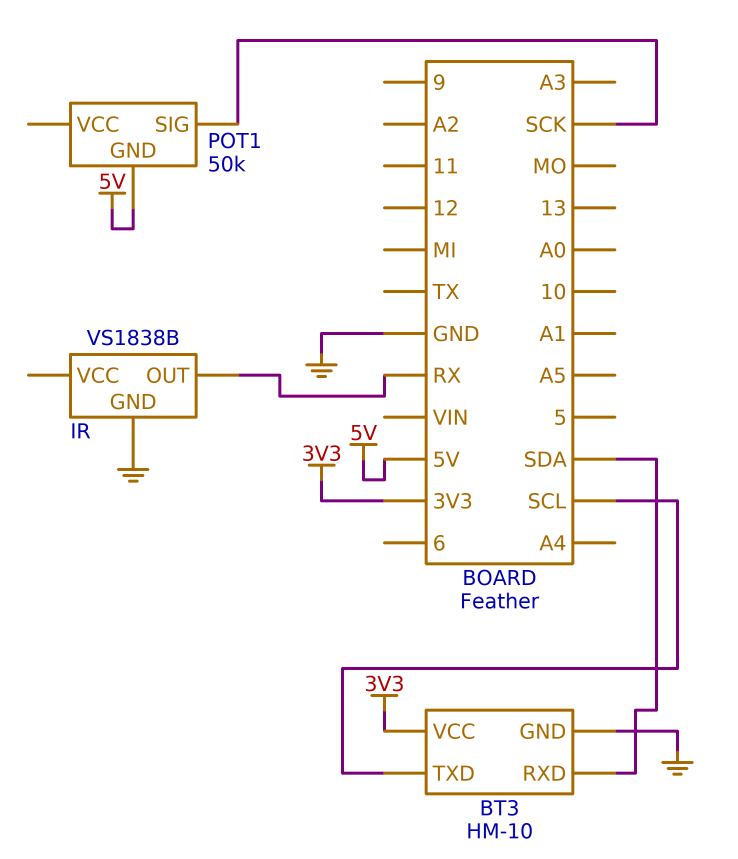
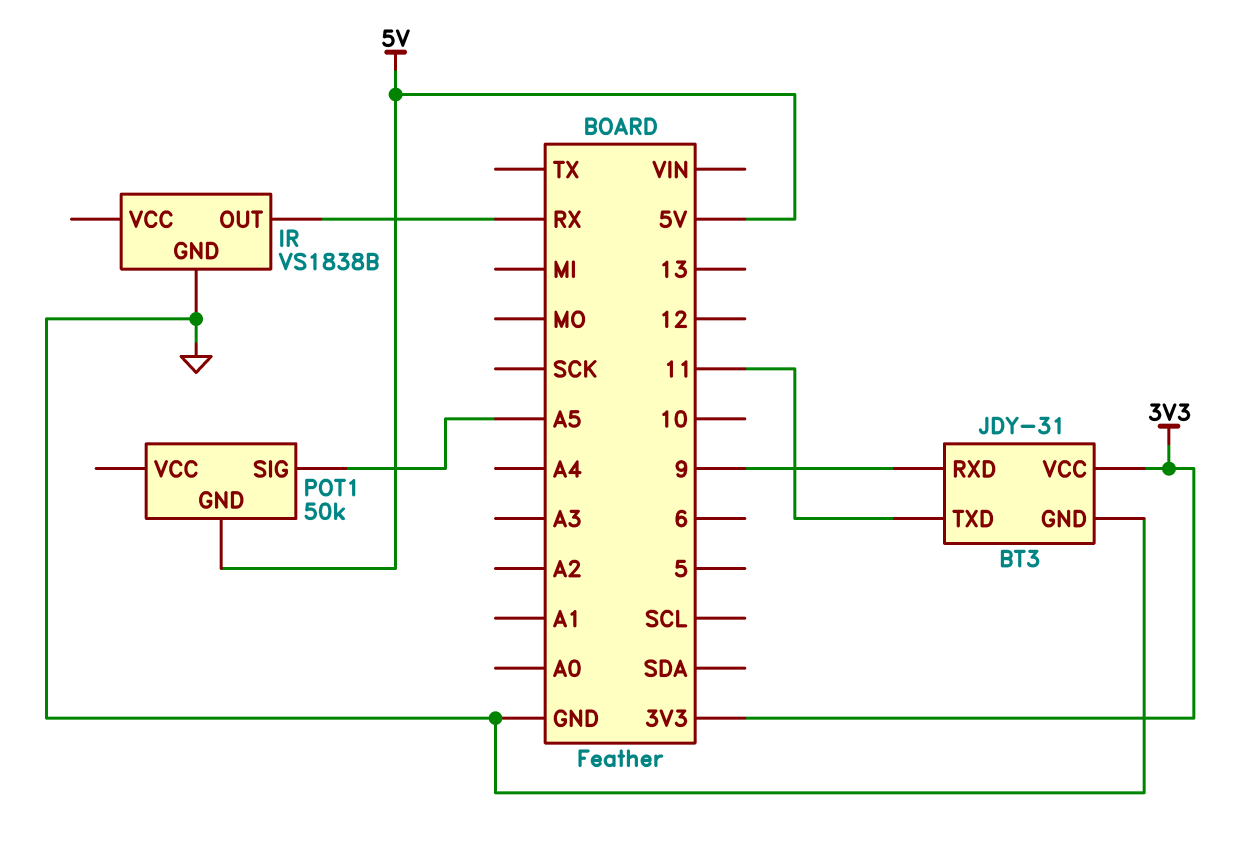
BT3: HM-10 -> JDY-31
BT3 pin RXD: SDA -> 9
BT3 pin TXD: SCL -> 11
POT1 pin SIG: SCK -> A5

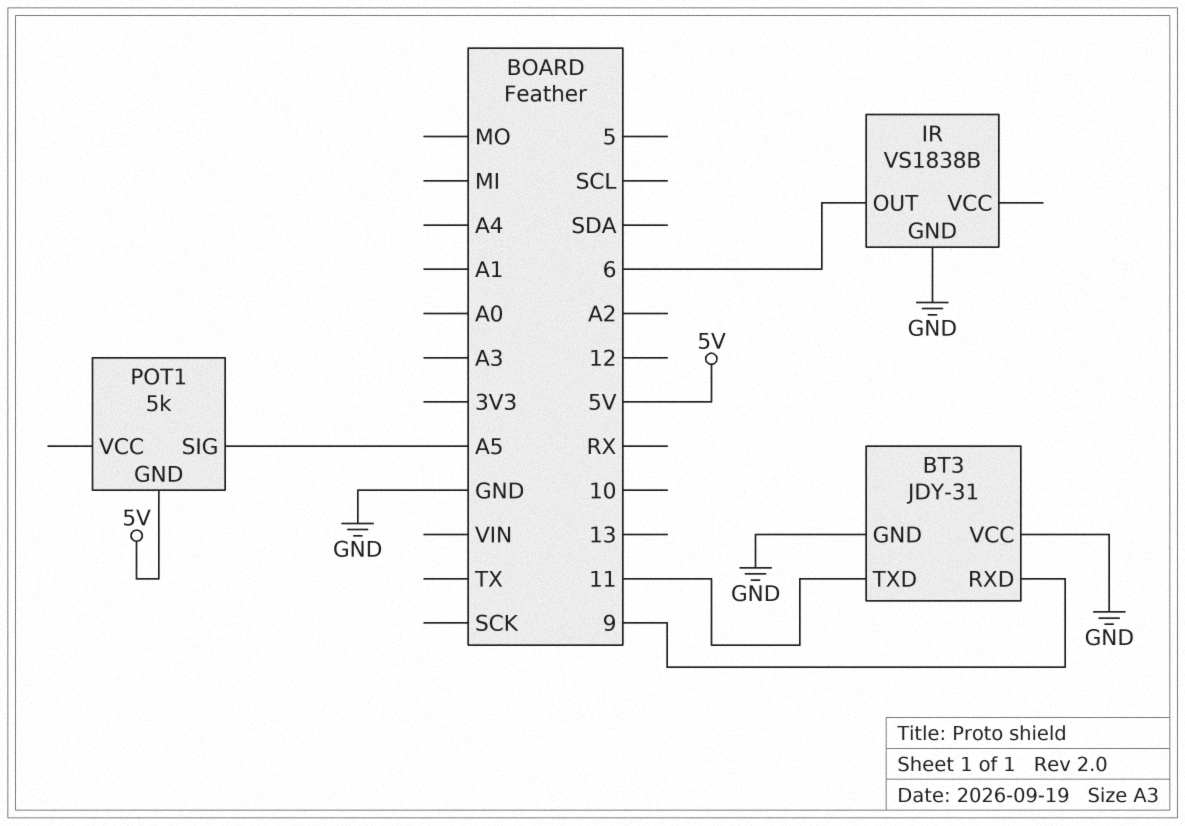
BT3 pin VCC: 3V3 -> GND
IR pin OUT: RX -> 6
POT1: 50k -> 5k

